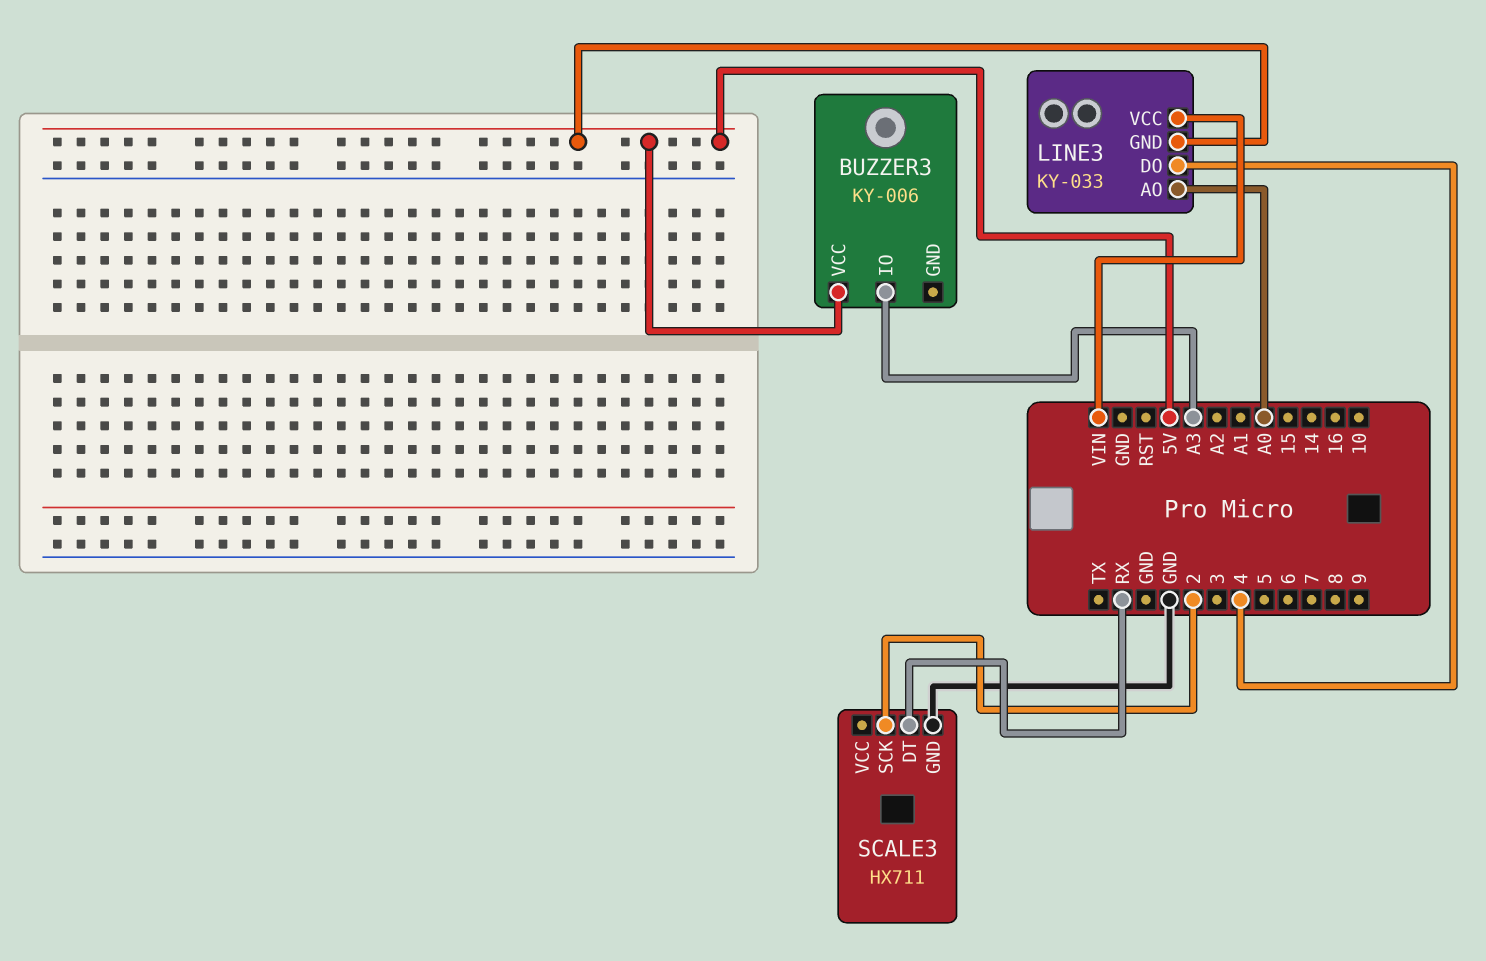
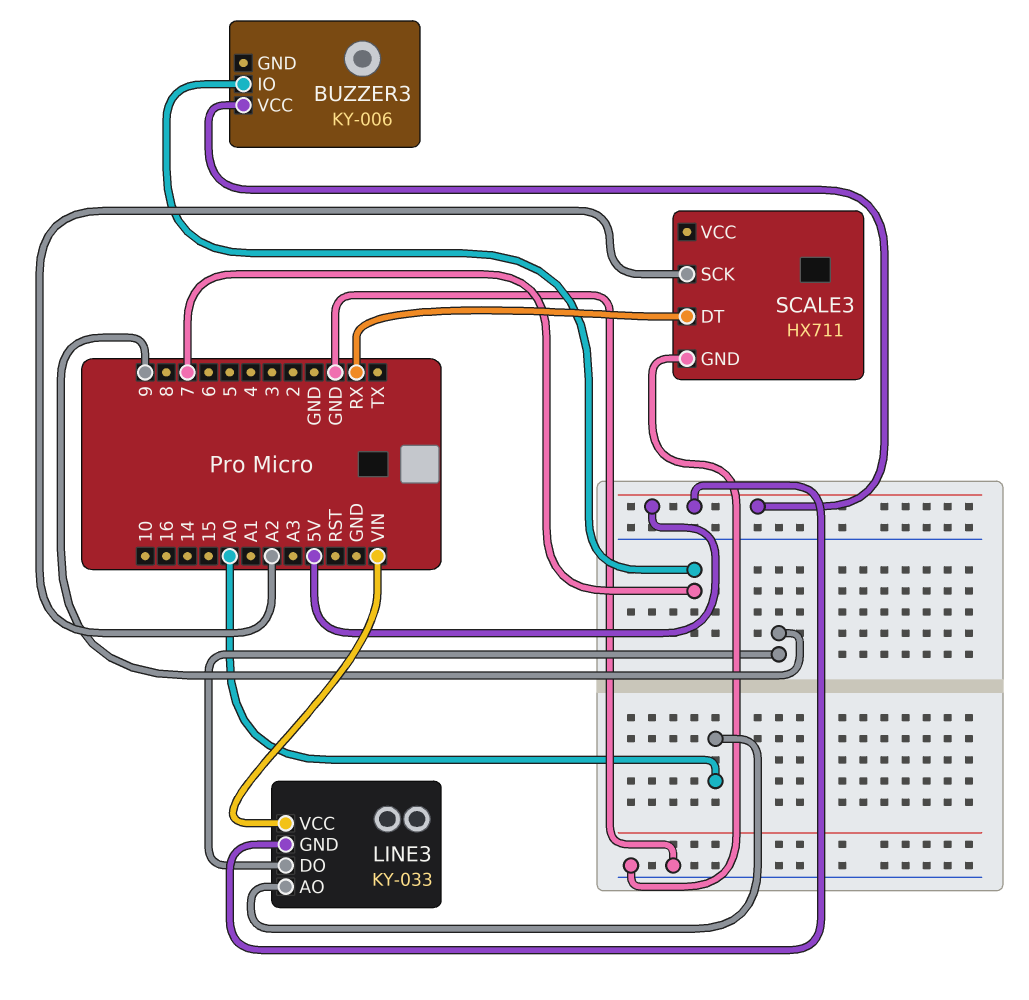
BUZZER3 pin IO: A3 -> 7
LINE3 pin DO: 4 -> 9
SCALE3 pin SCK: 2 -> A2

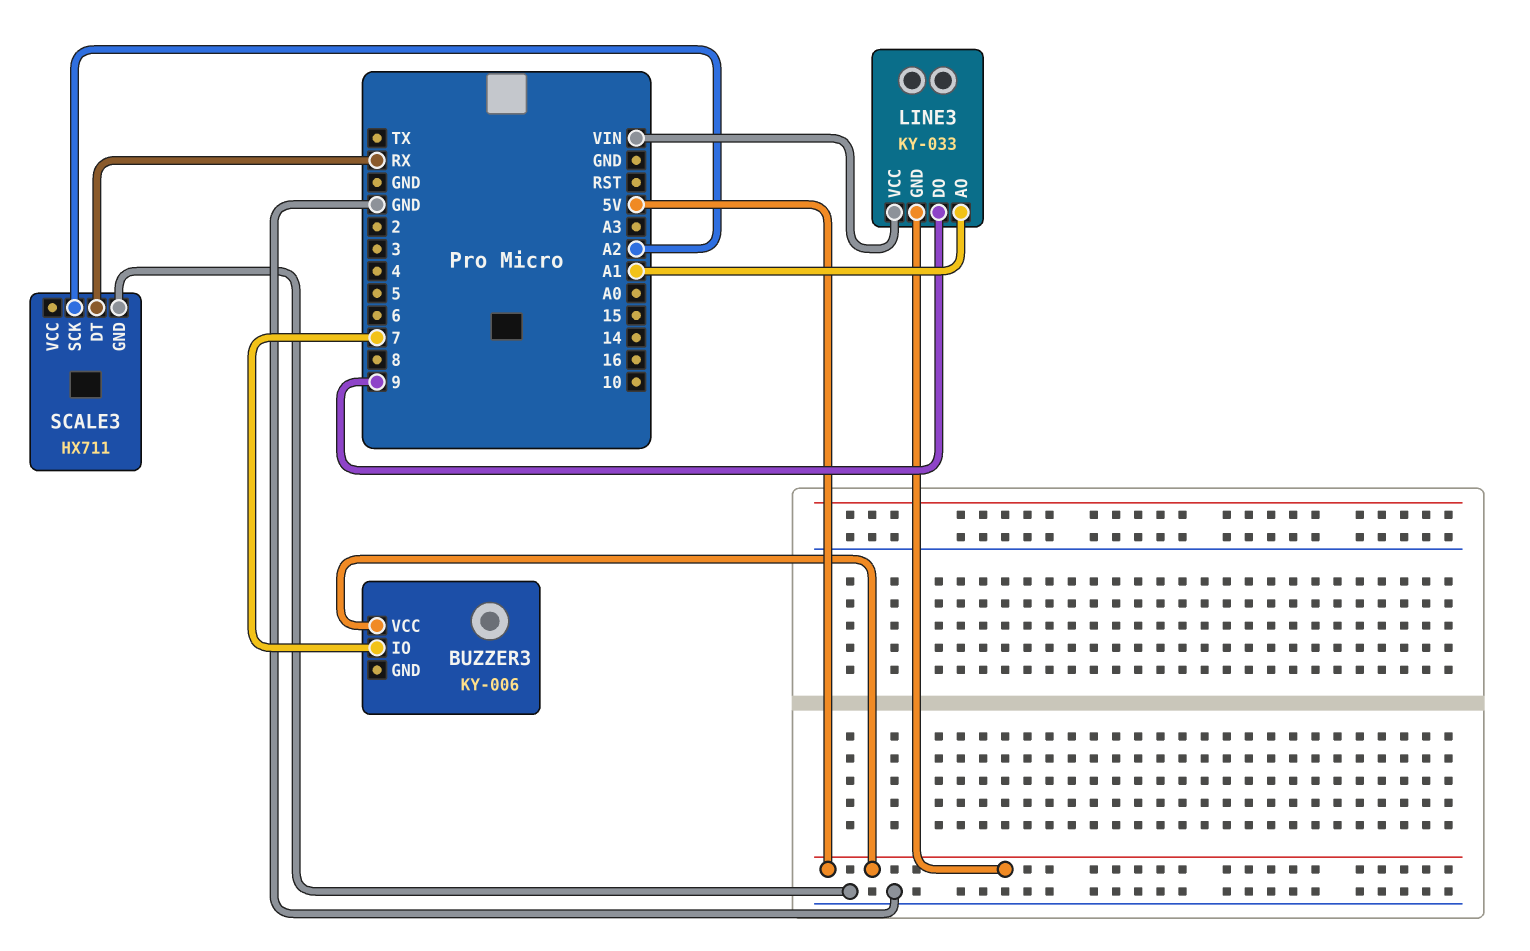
LINE3 pin AO: A0 -> A1

